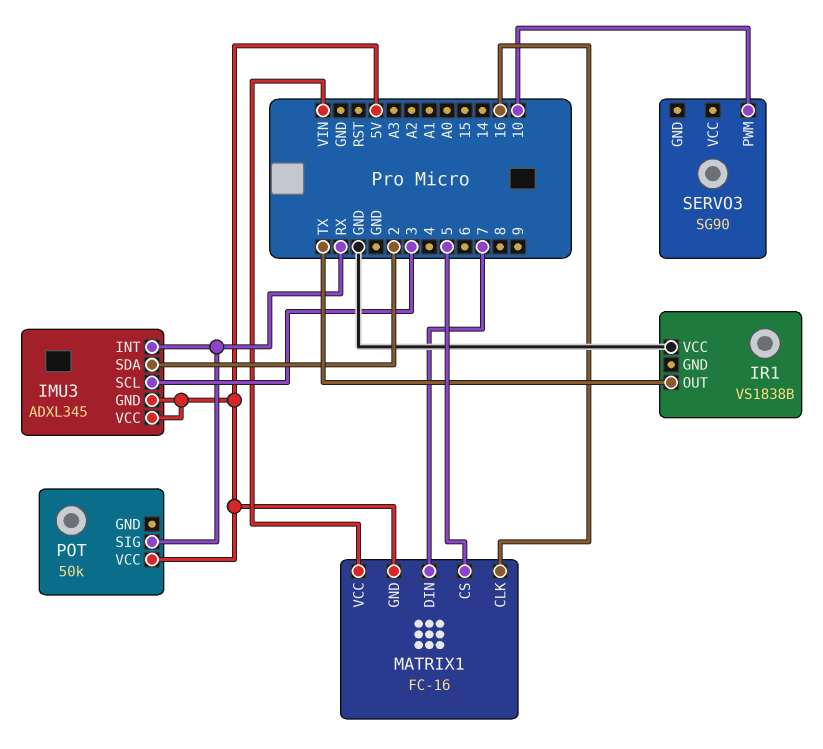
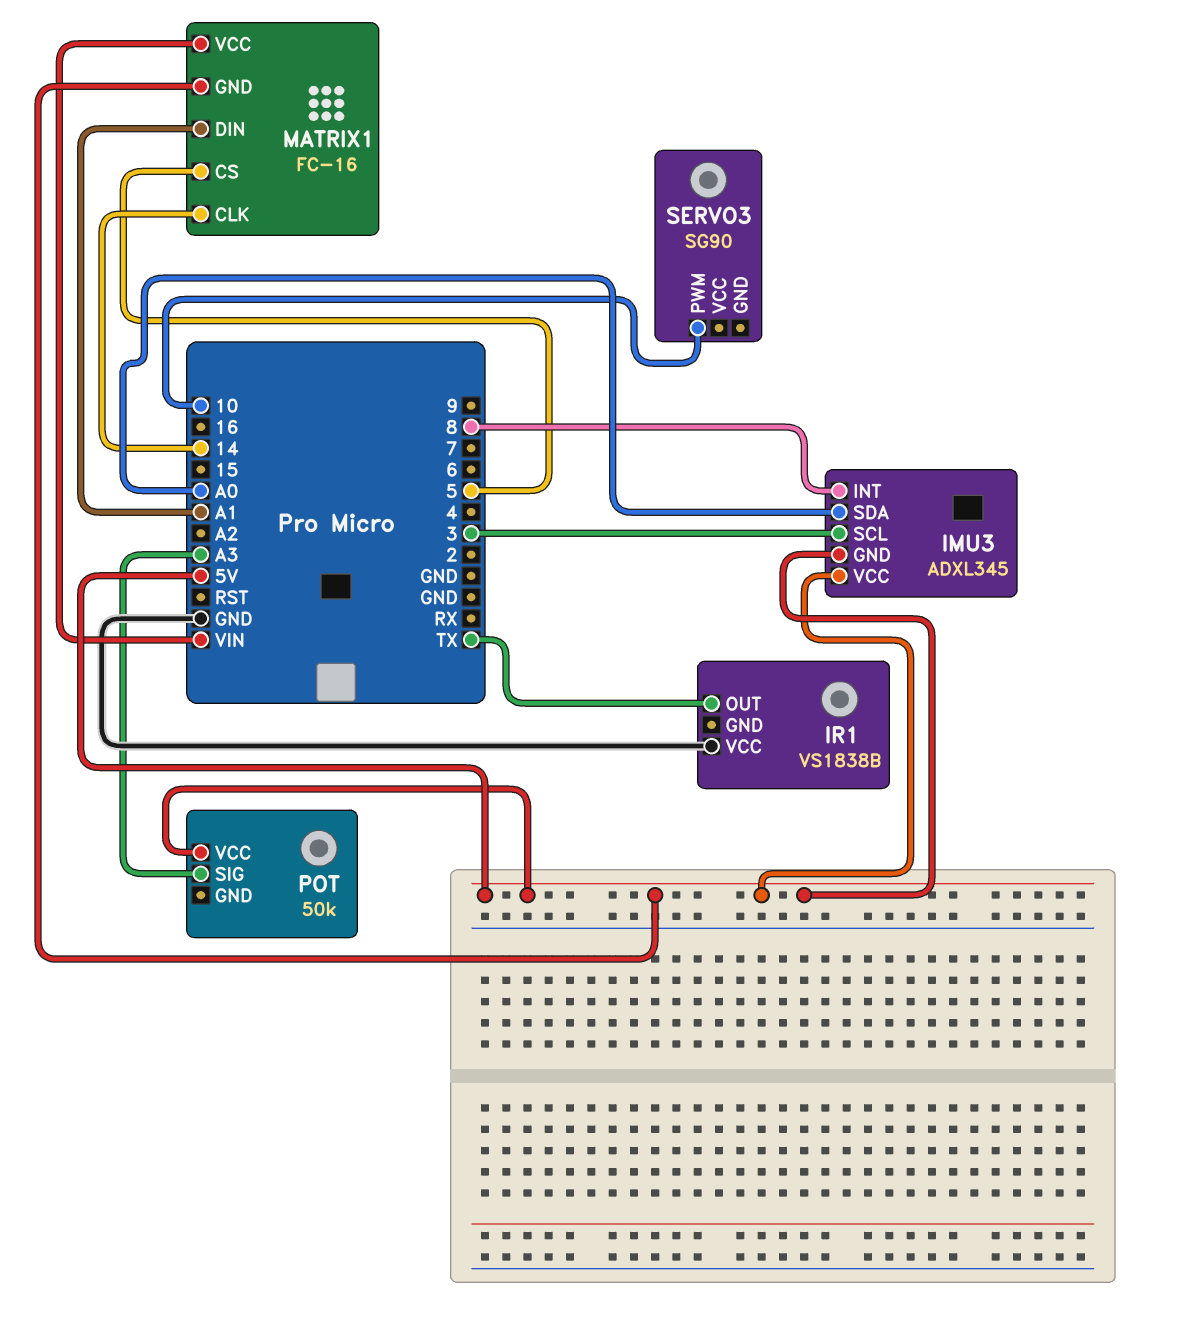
IMU3 pin INT: RX -> 8
IMU3 pin SDA: 2 -> A0
MATRIX1 pin CLK: 16 -> 14
MATRIX1 pin DIN: 7 -> A1
POT pin SIG: RX -> A3

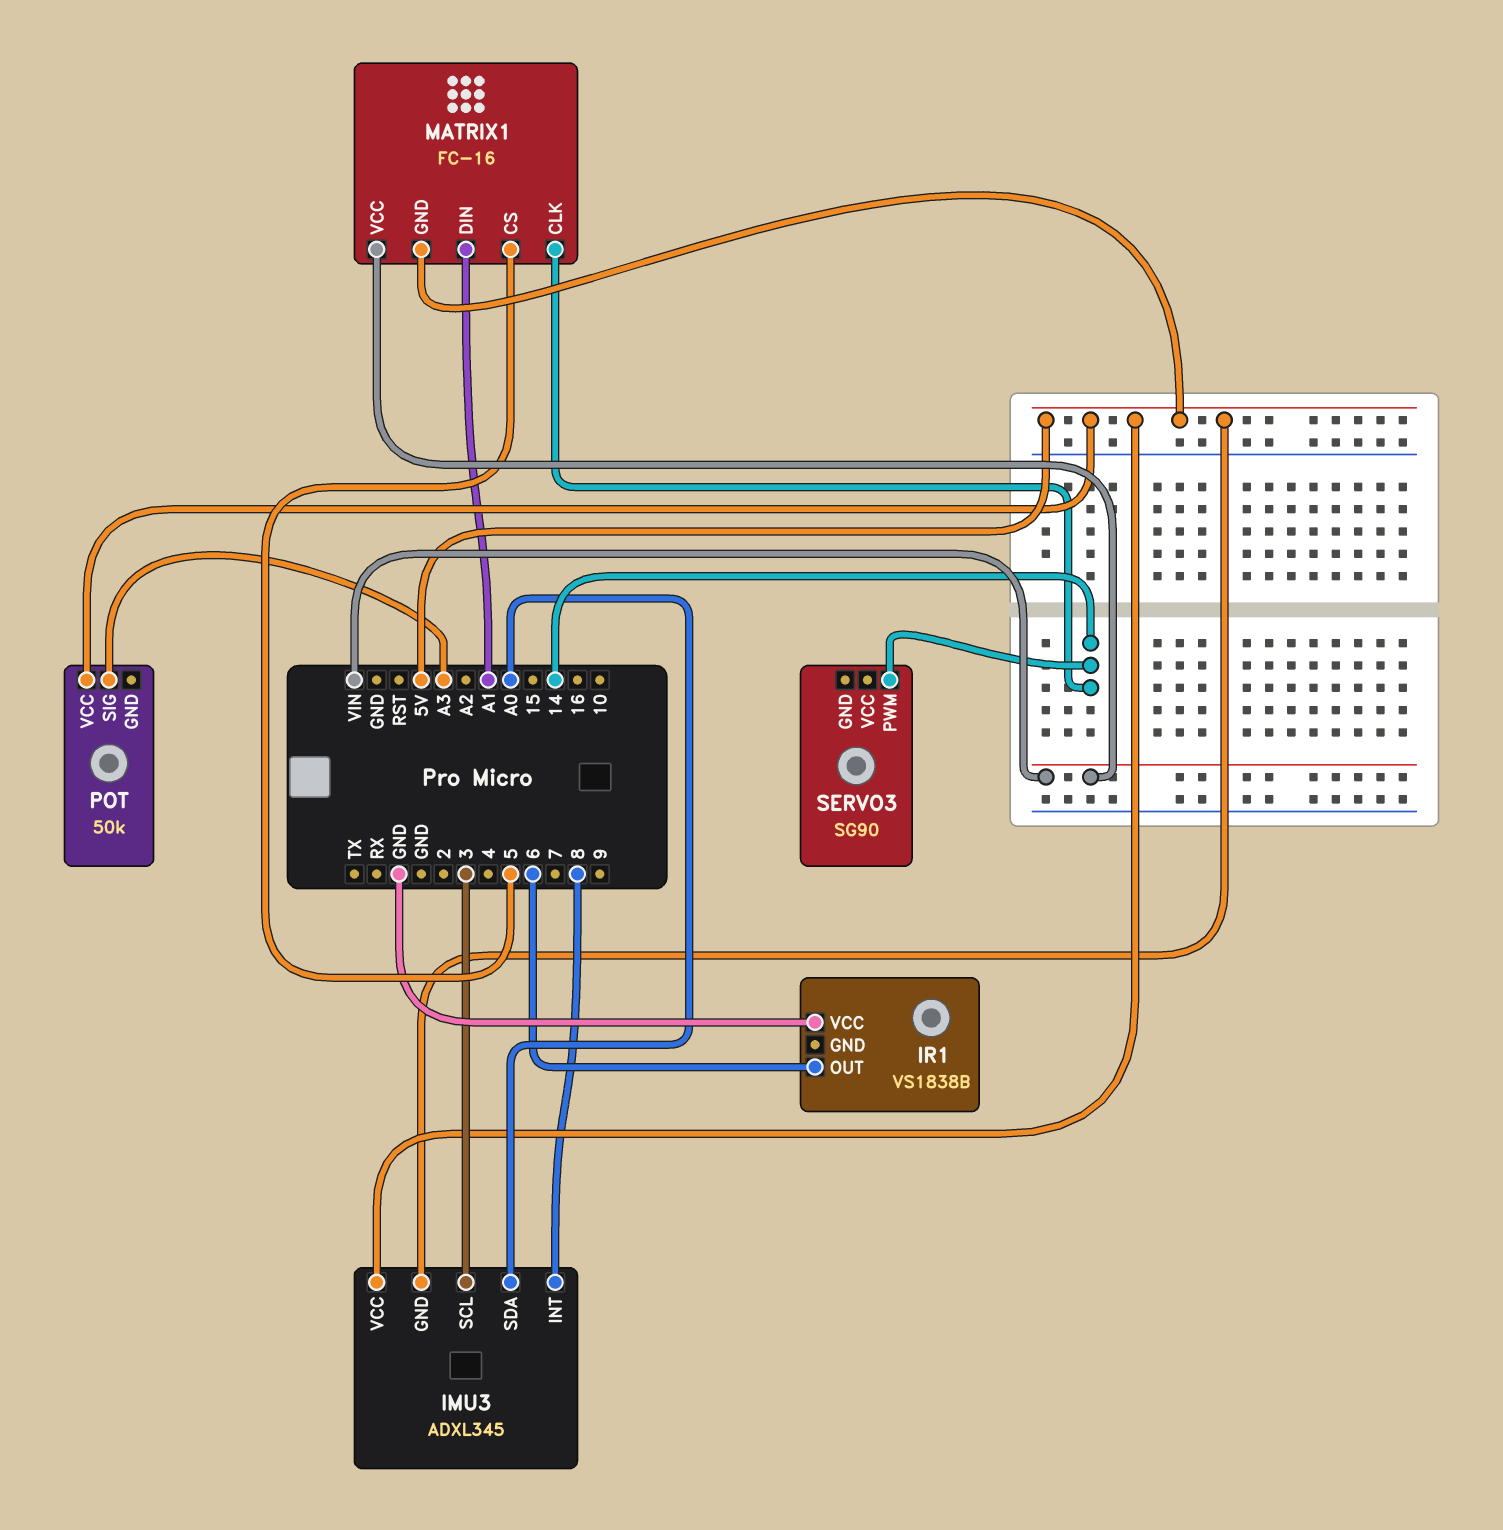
IR1 pin OUT: TX -> 6
SERVO3 pin PWM: 10 -> 14

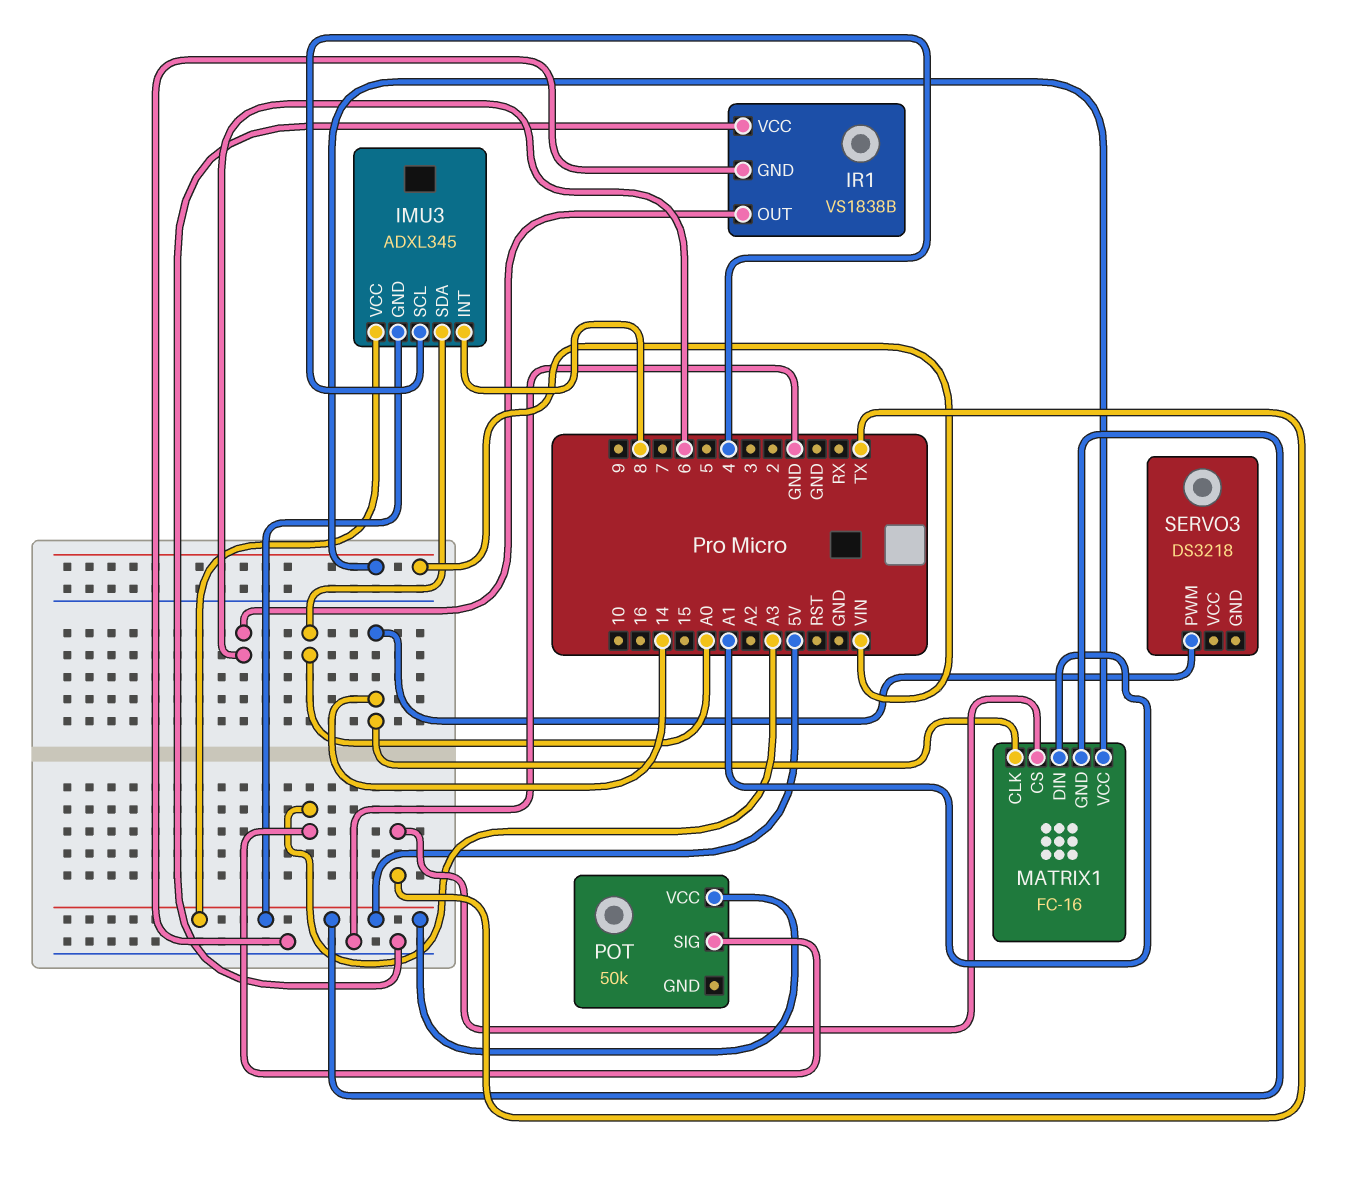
IMU3 pin SCL: 3 -> 4
IR1 pin GND: none -> GND
MATRIX1 pin CS: 5 -> TX
SERVO3: SG90 -> DS3218

